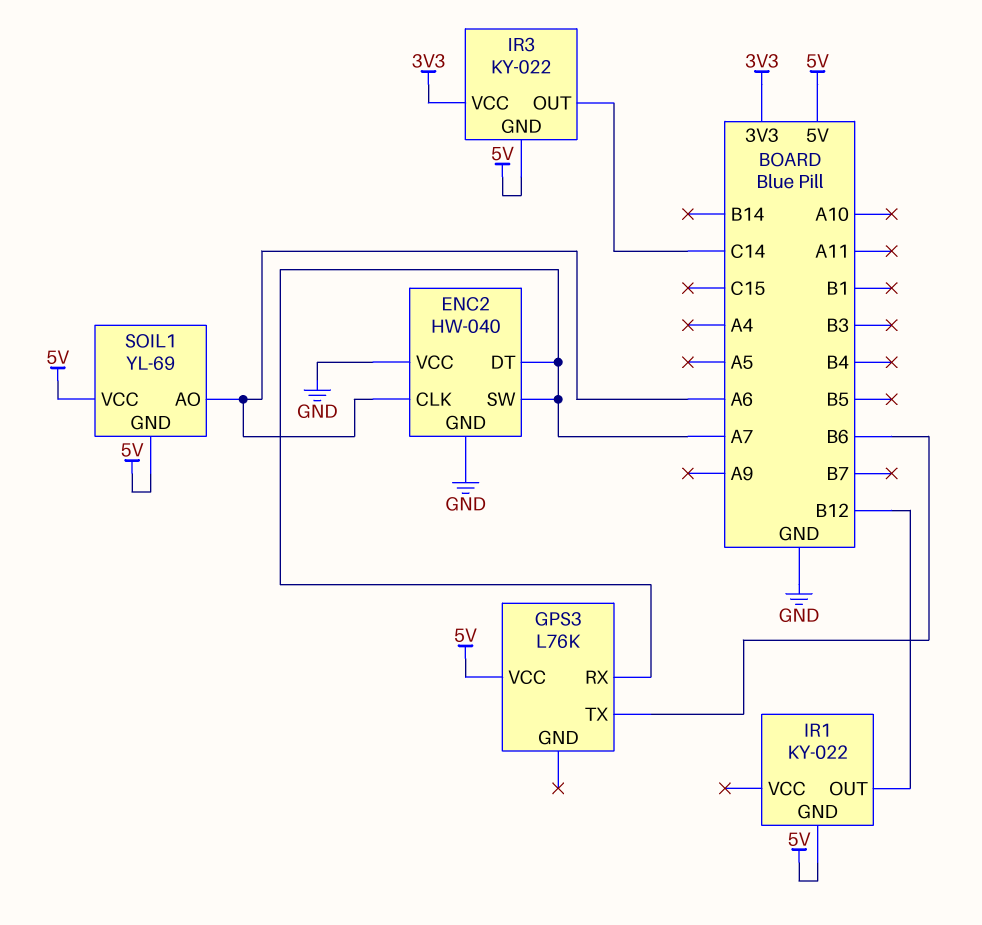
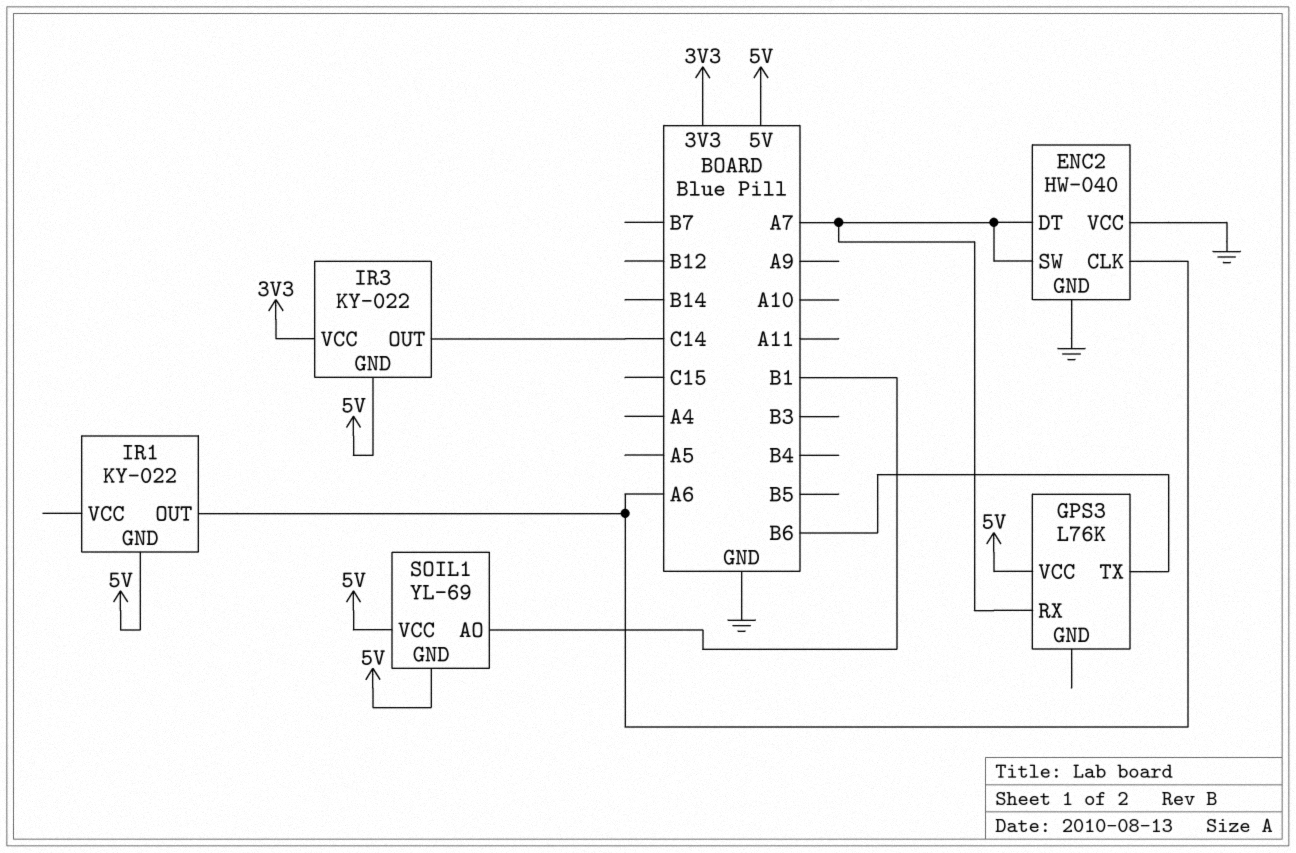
IR1 pin OUT: B12 -> A6
SOIL1 pin AO: A6 -> B1

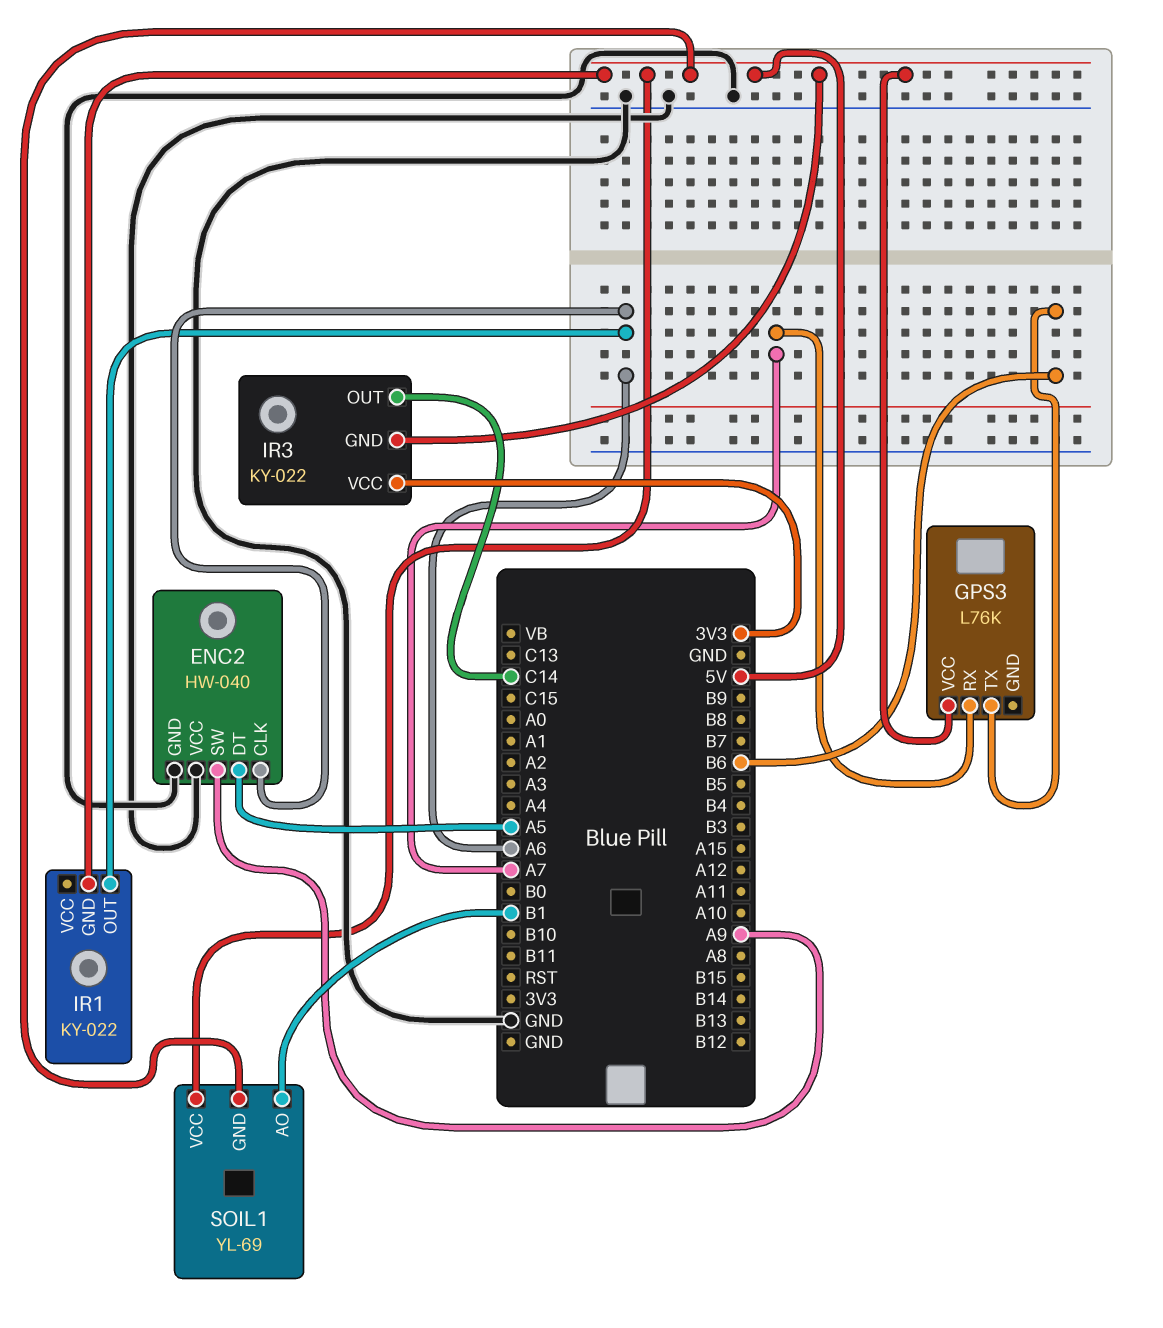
ENC2 pin DT: A7 -> A5
ENC2 pin SW: A7 -> A9

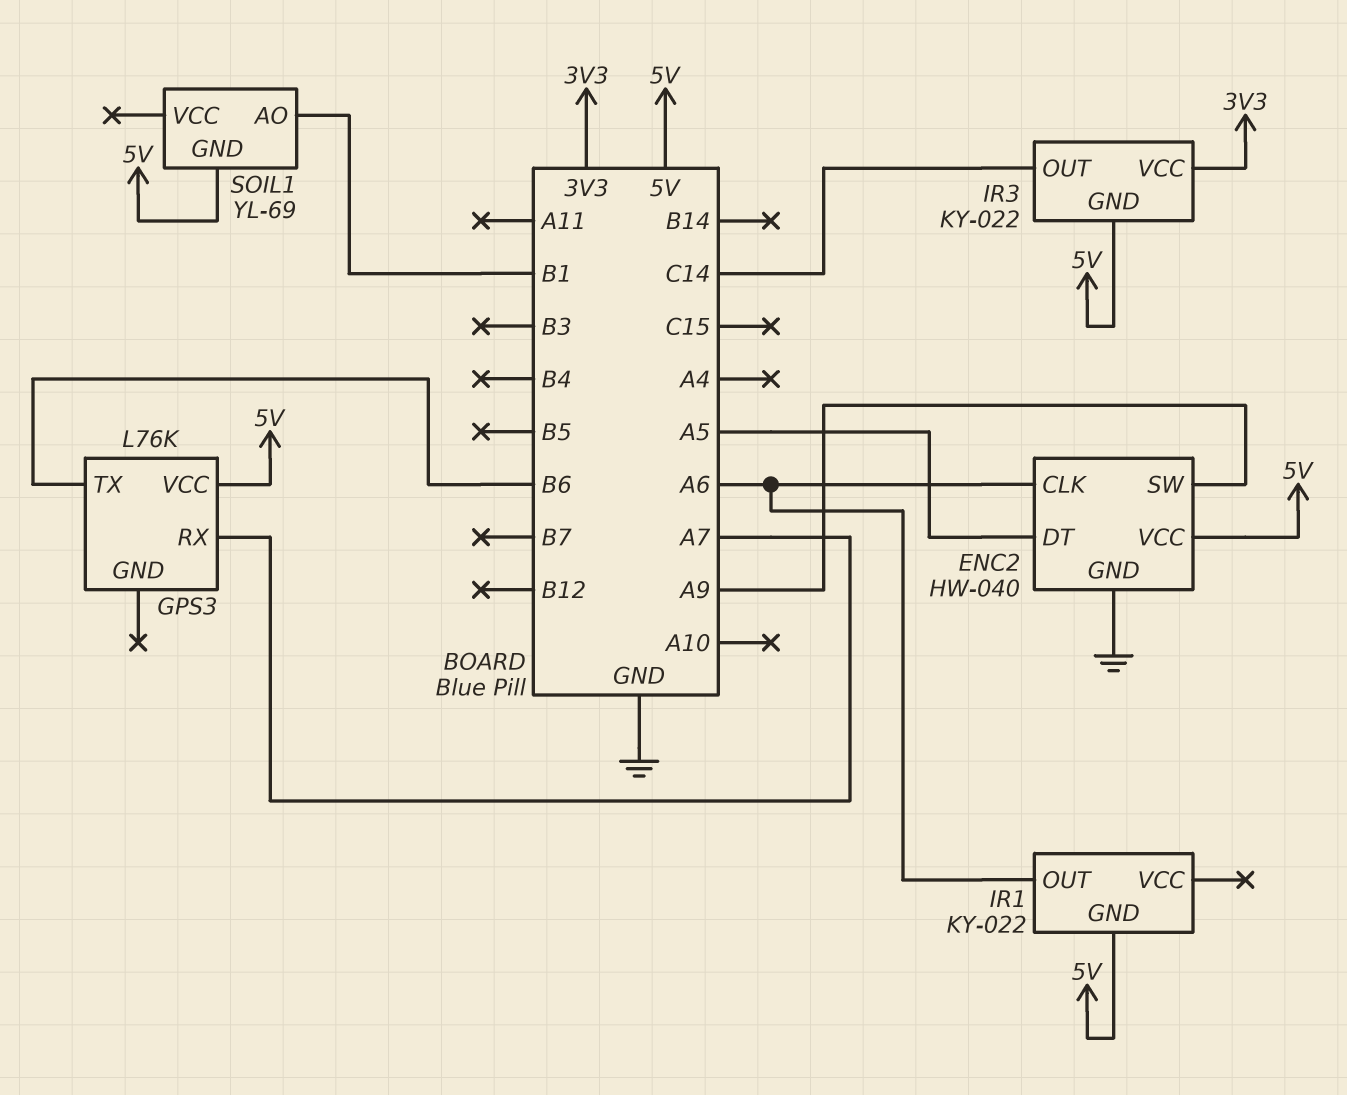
ENC2 pin VCC: GND -> 5V
SOIL1 pin VCC: 5V -> none

